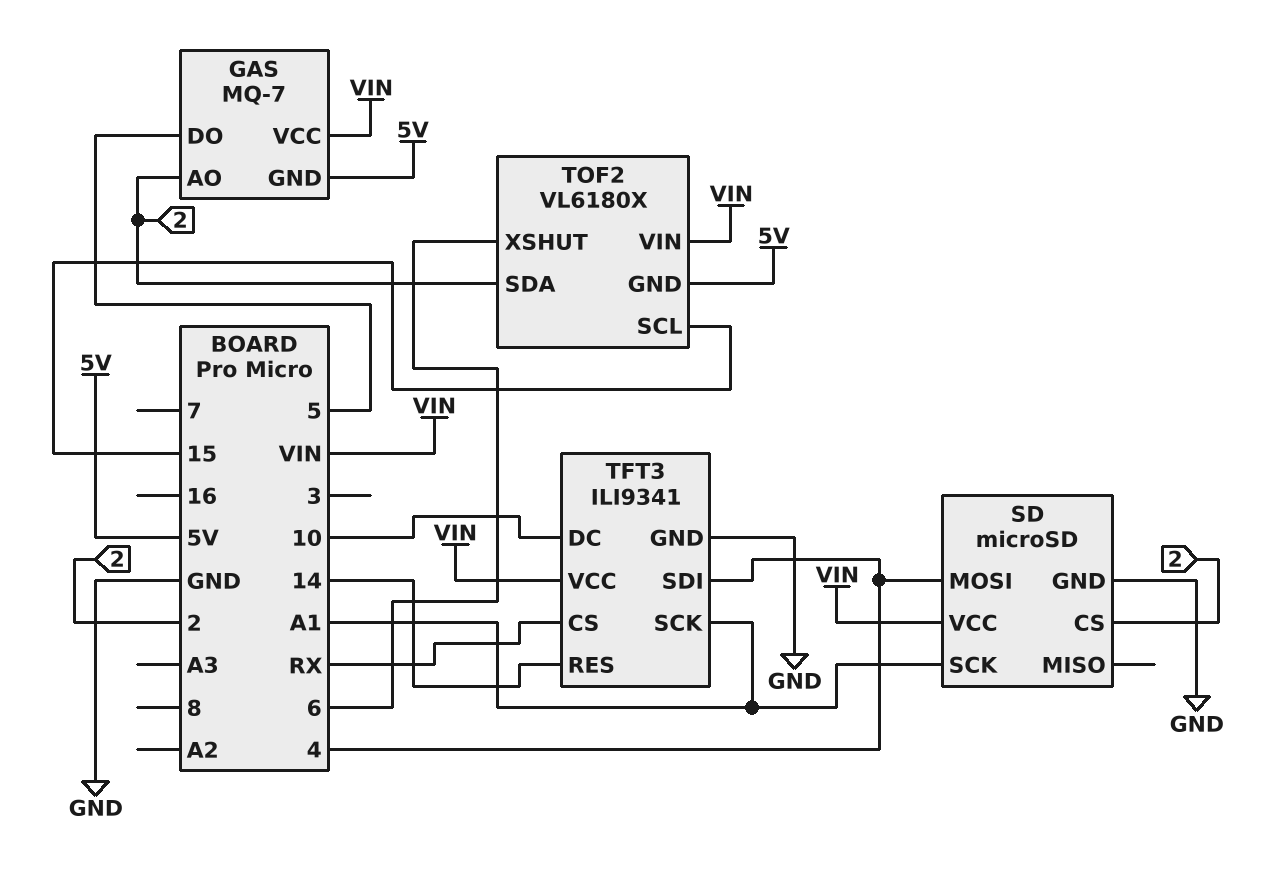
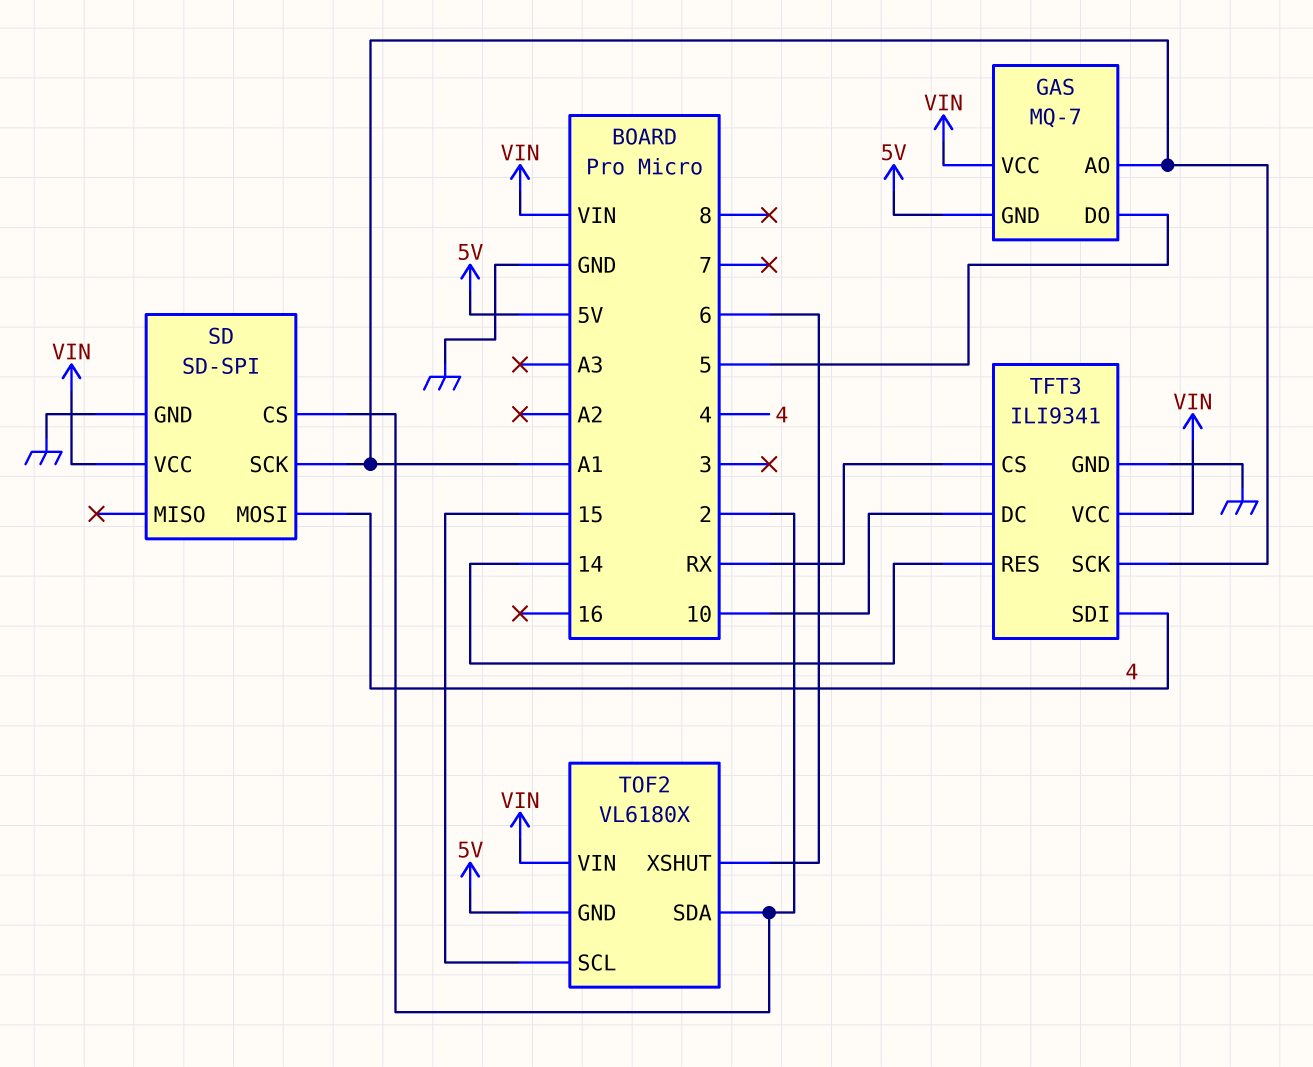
GAS pin AO: 2 -> A1
SD: microSD -> SD-SPI

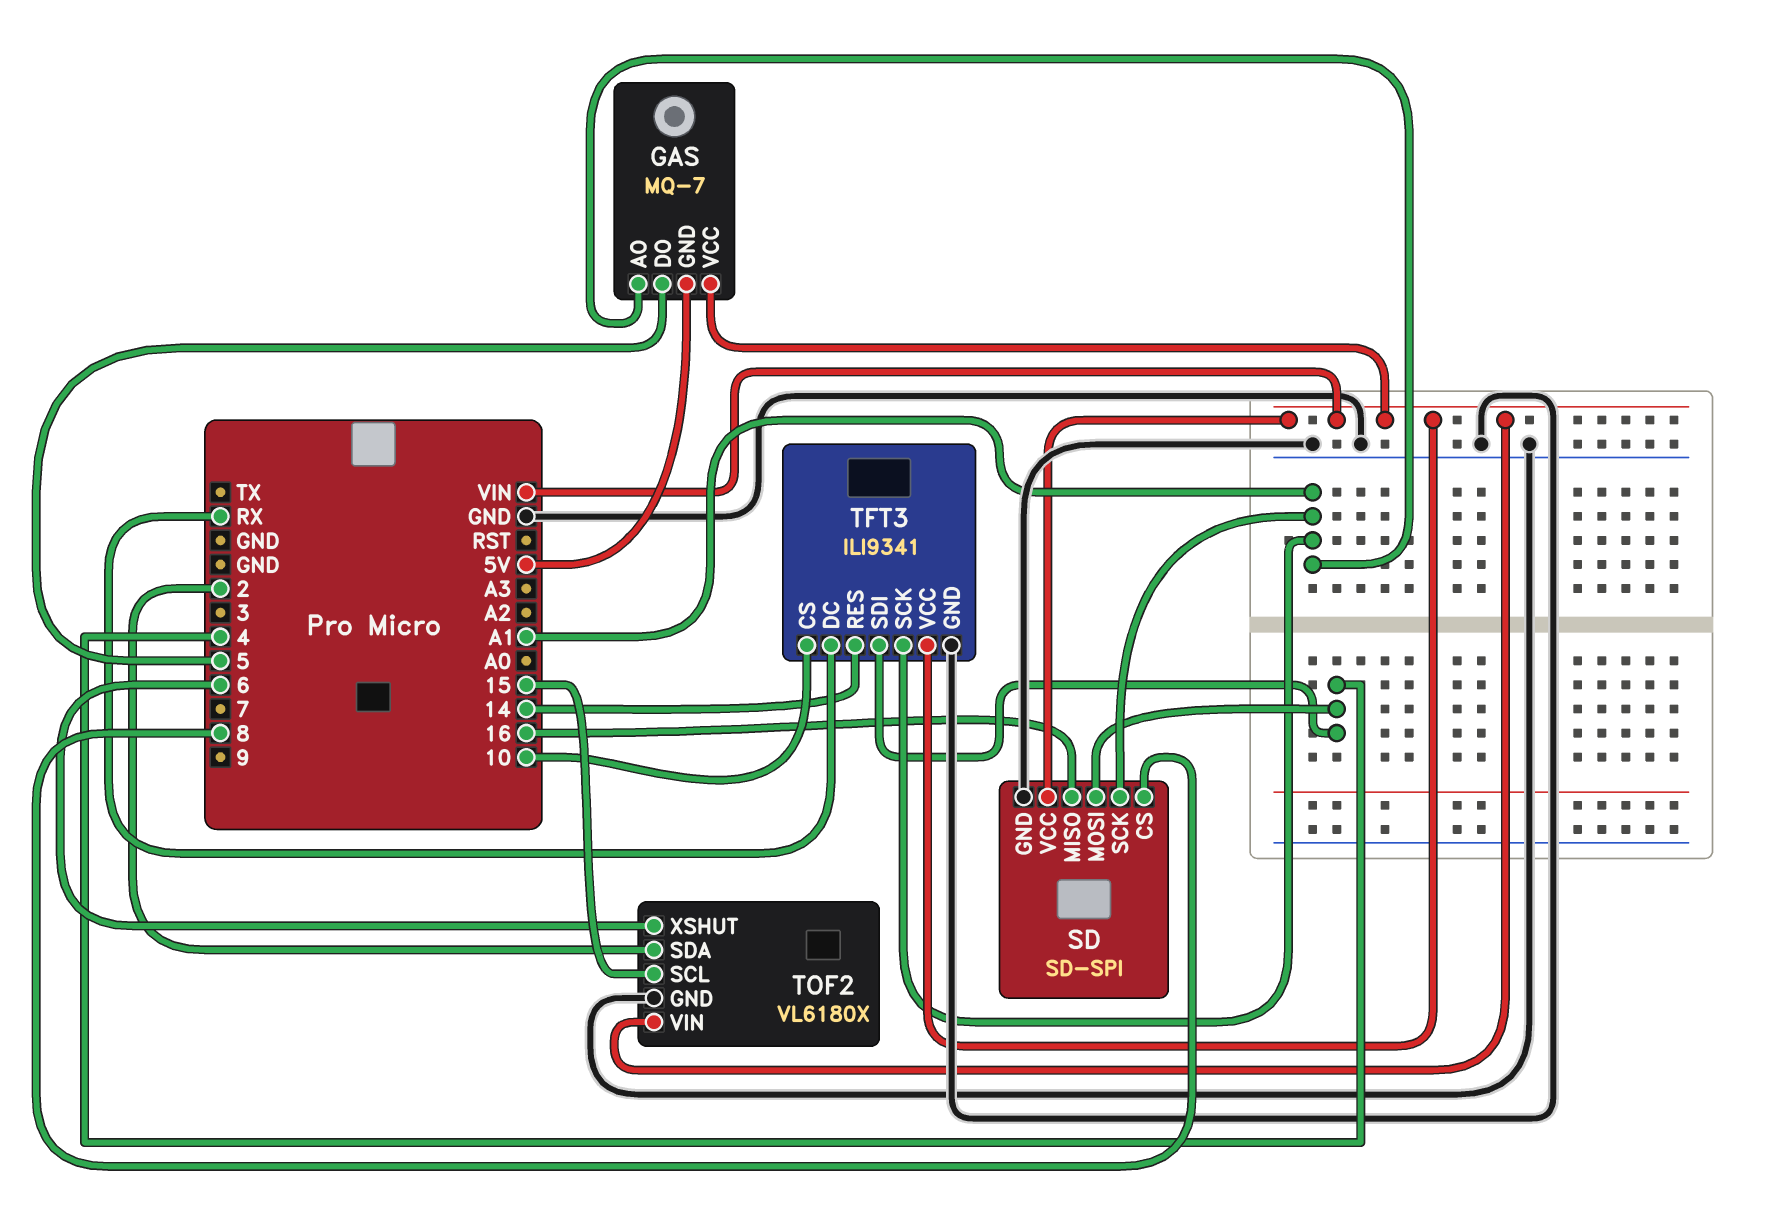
SD pin CS: 2 -> 8
SD pin MISO: none -> 16
TFT3 pin CS: RX -> 10
TFT3 pin DC: 10 -> RX
TOF2 pin GND: 5V -> GND

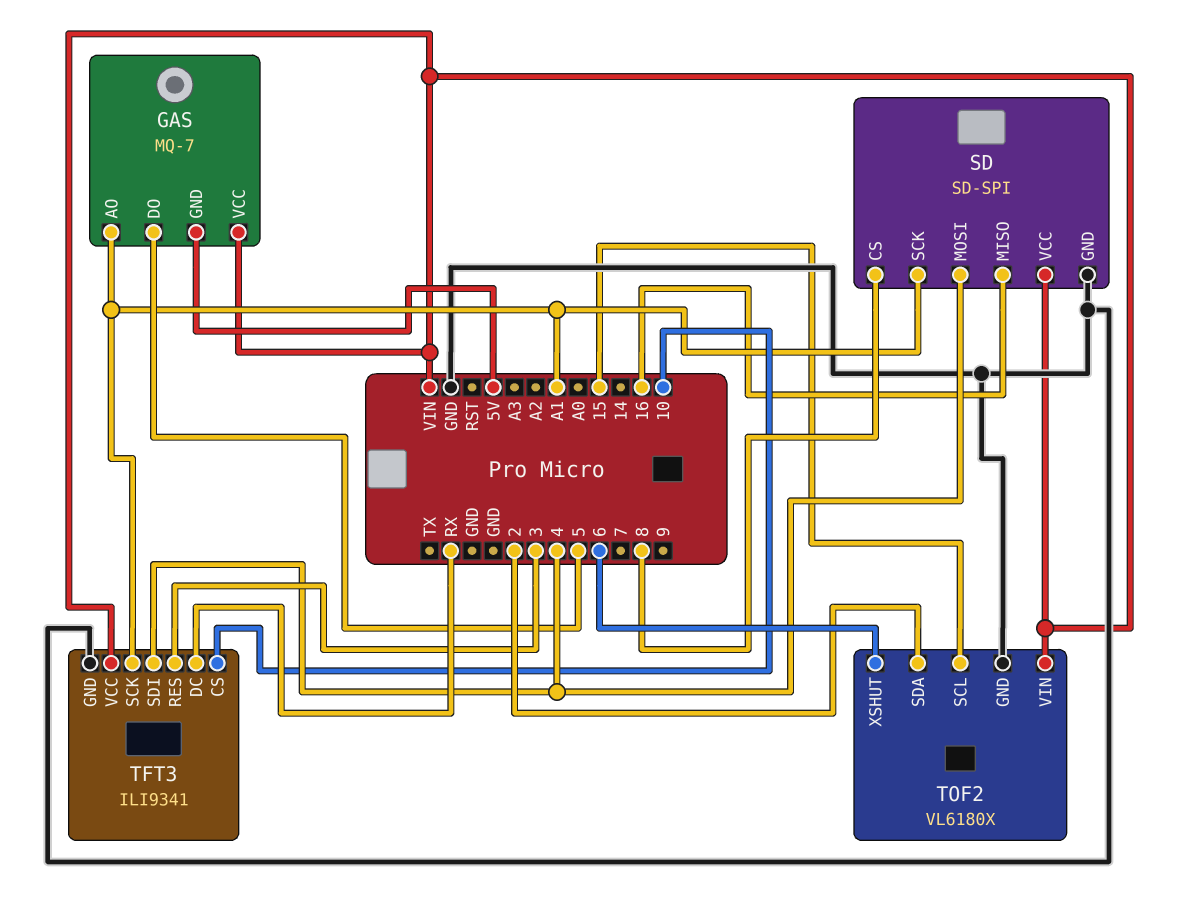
TFT3 pin RES: 14 -> 3

